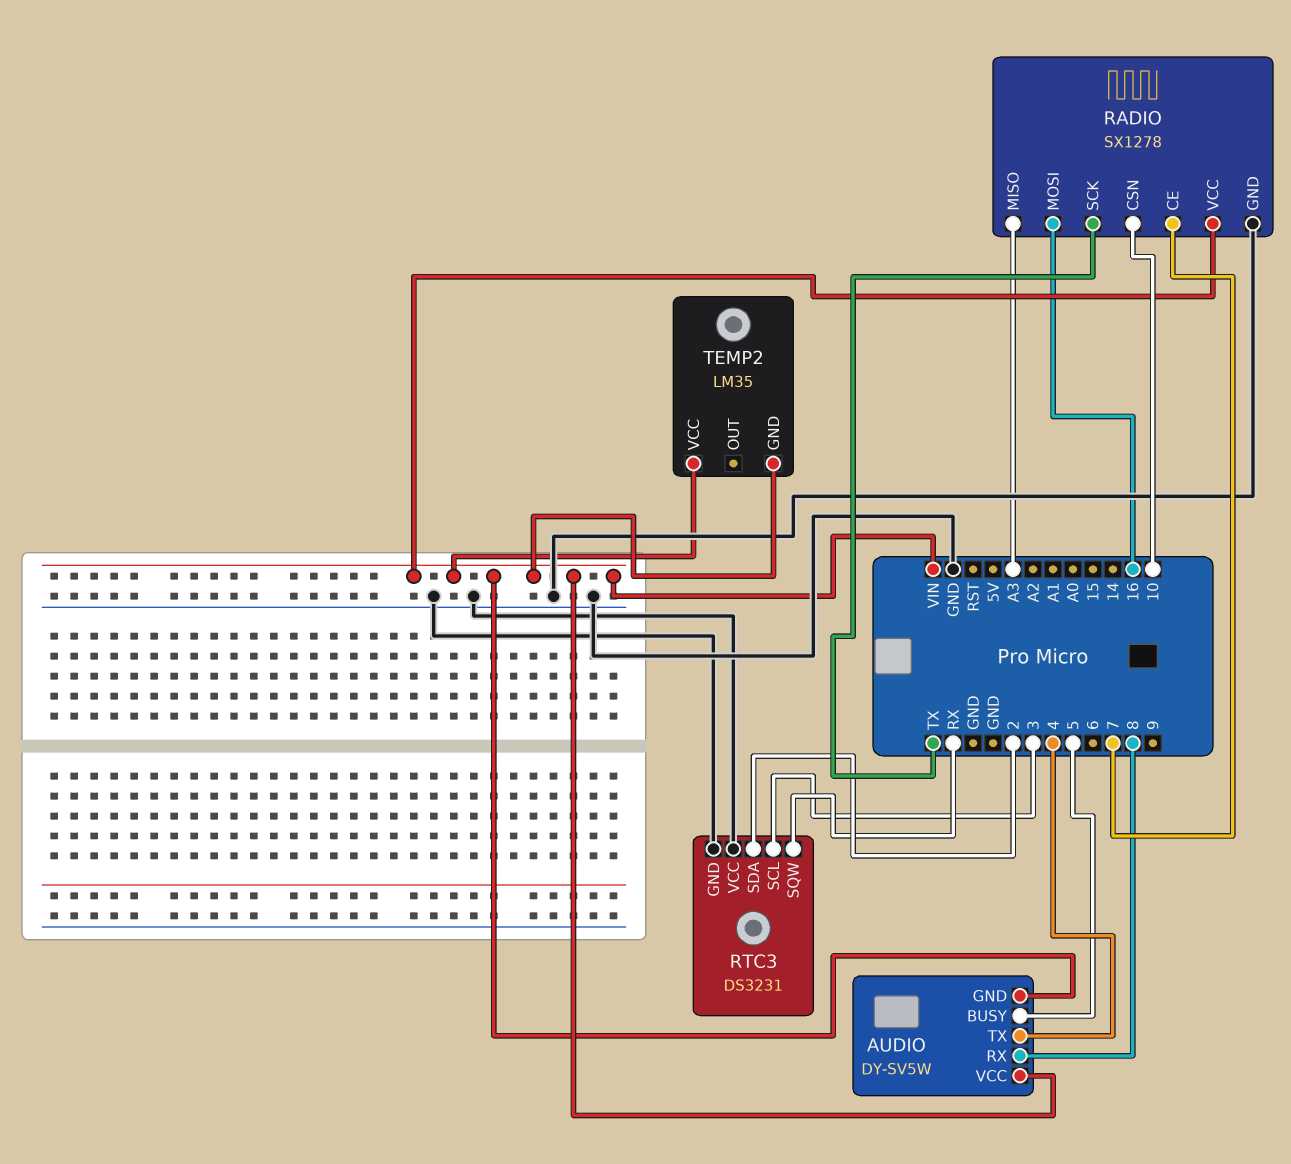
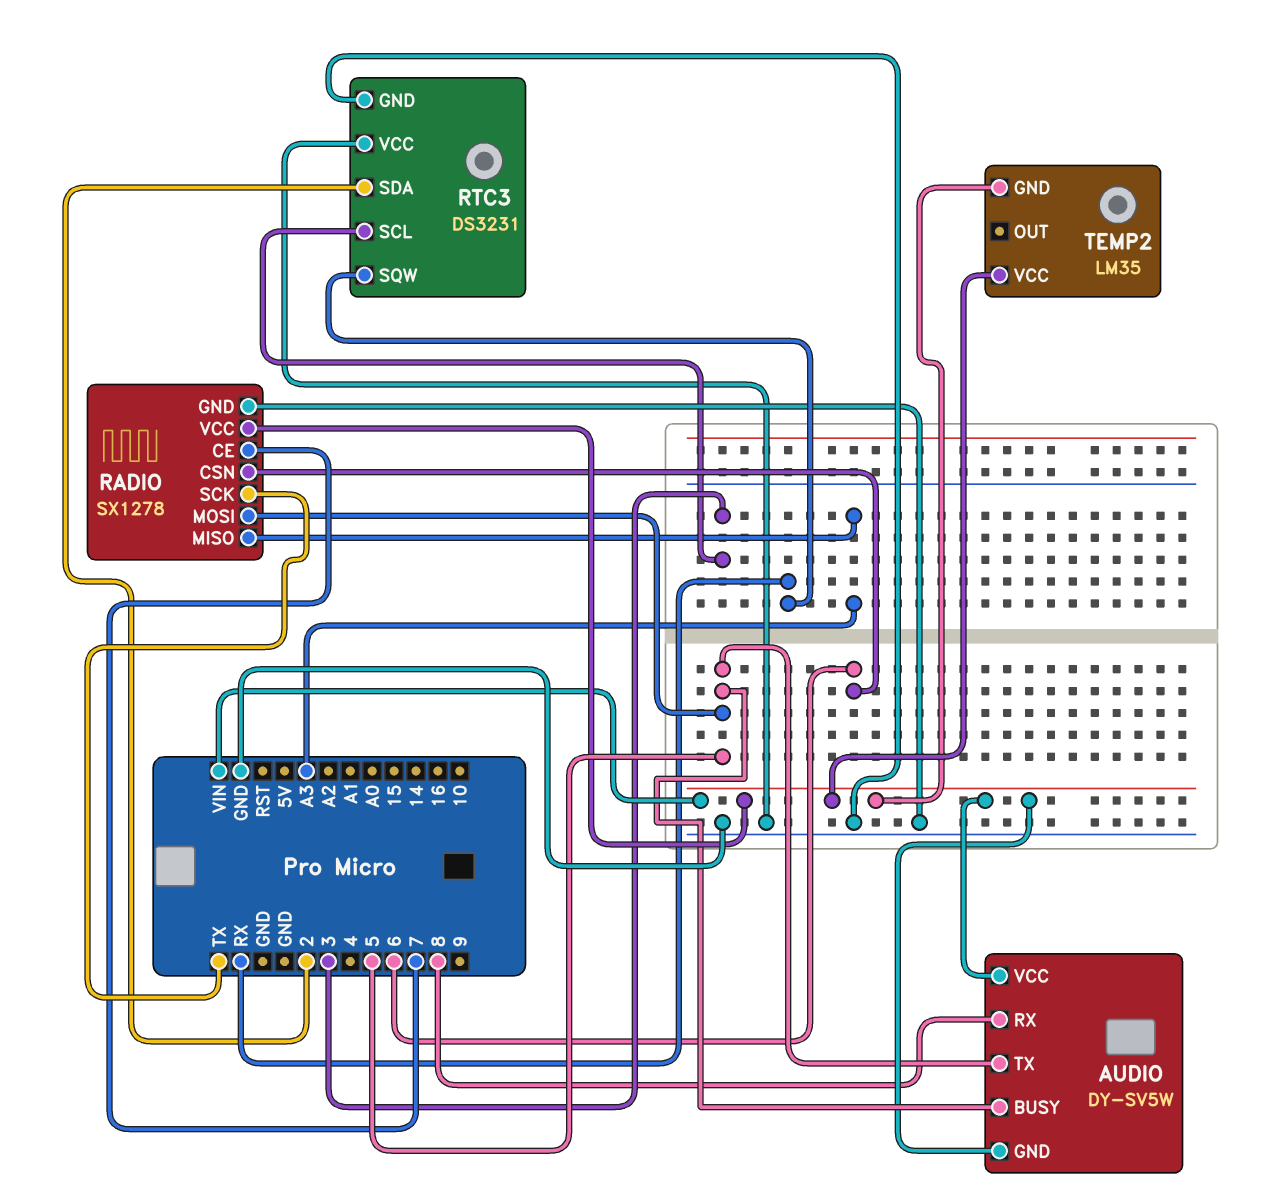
AUDIO pin TX: 4 -> 5
RADIO pin CSN: 10 -> 6
RADIO pin MOSI: 16 -> 5

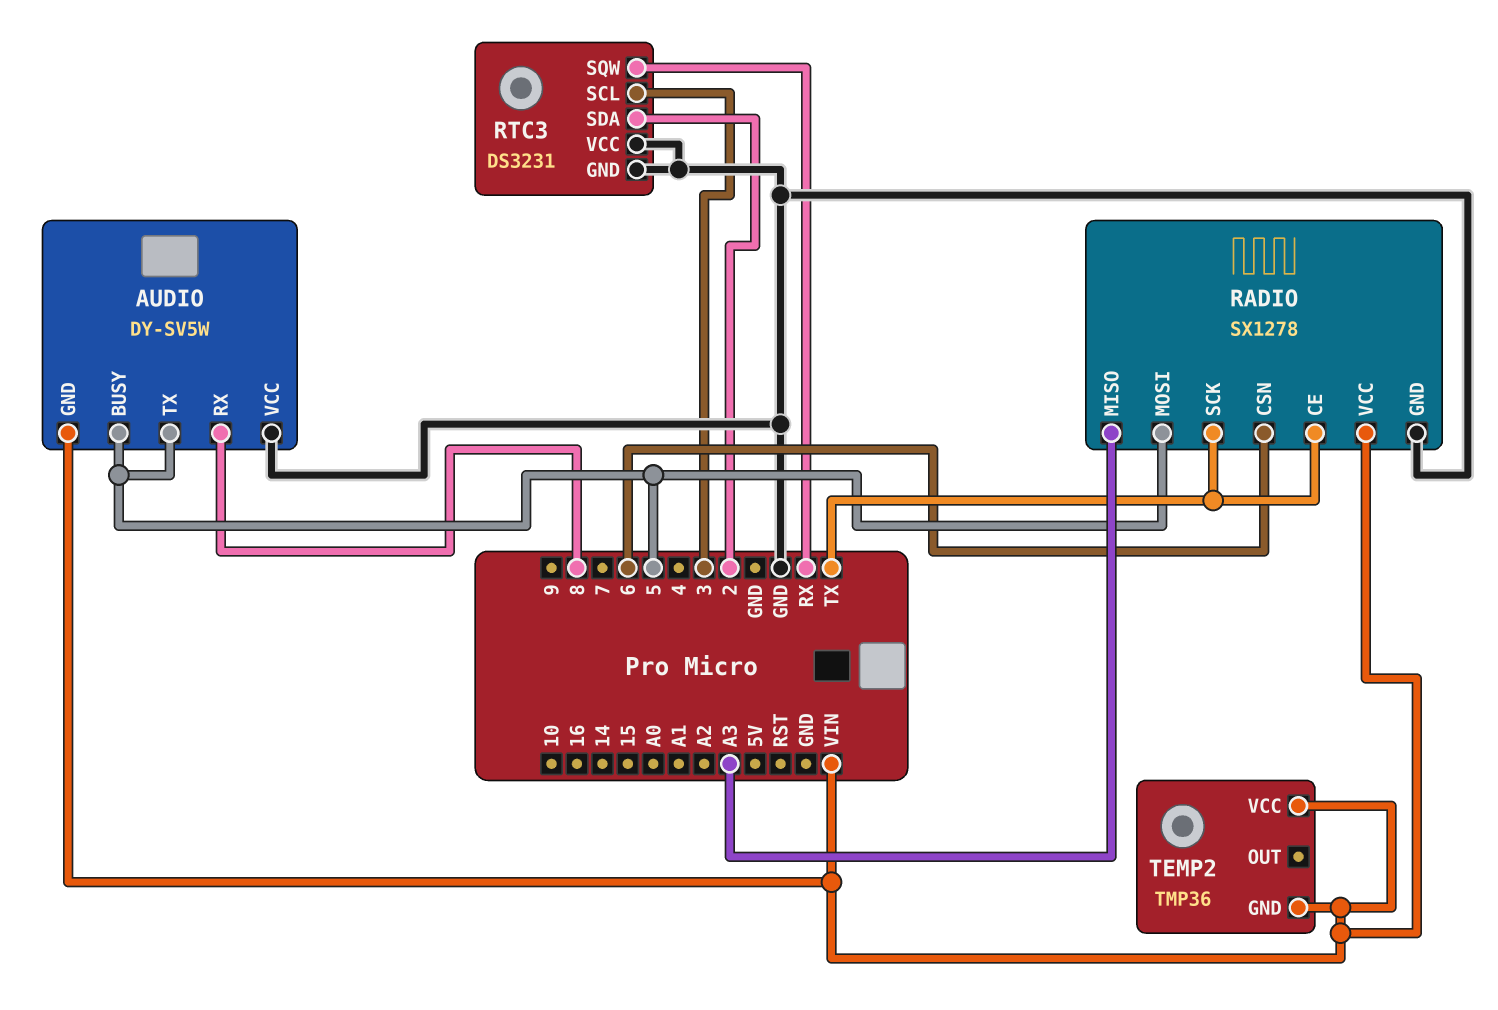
AUDIO pin VCC: VIN -> GND
RADIO pin CE: 7 -> TX
TEMP2: LM35 -> TMP36

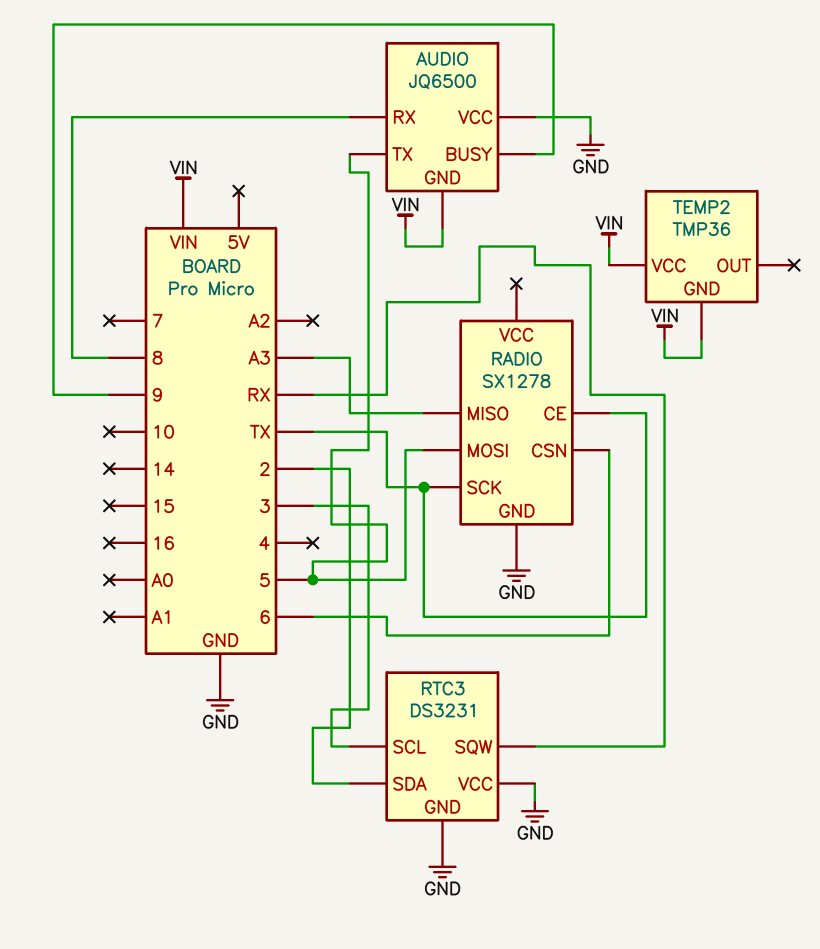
AUDIO: DY-SV5W -> JQ6500
AUDIO pin BUSY: 5 -> 9
RADIO pin VCC: VIN -> none

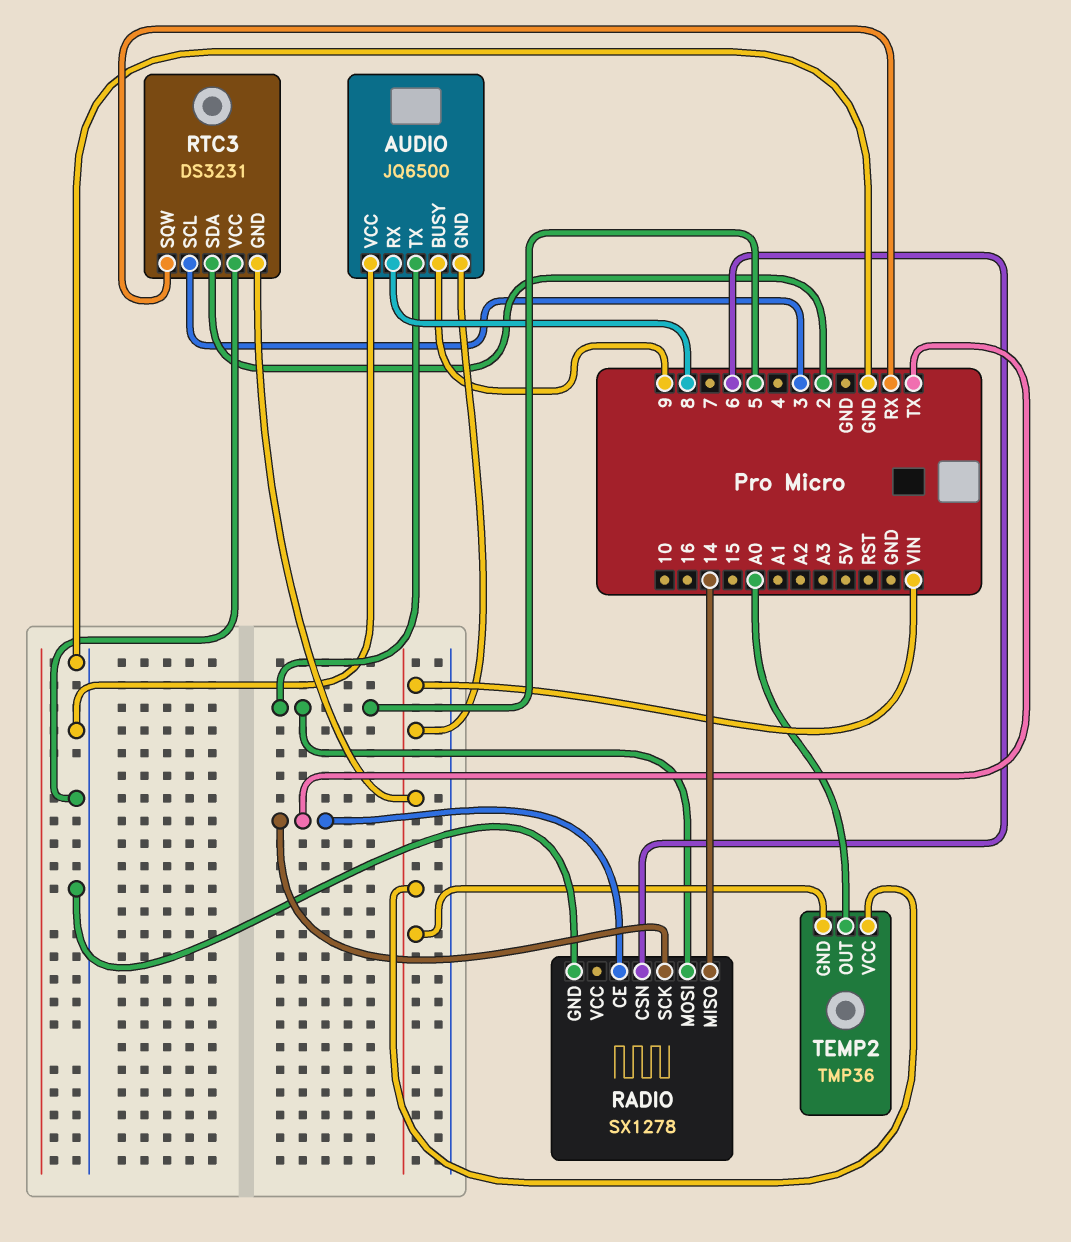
RADIO pin MISO: A3 -> 14
RTC3 pin GND: GND -> VIN
TEMP2 pin OUT: none -> A0

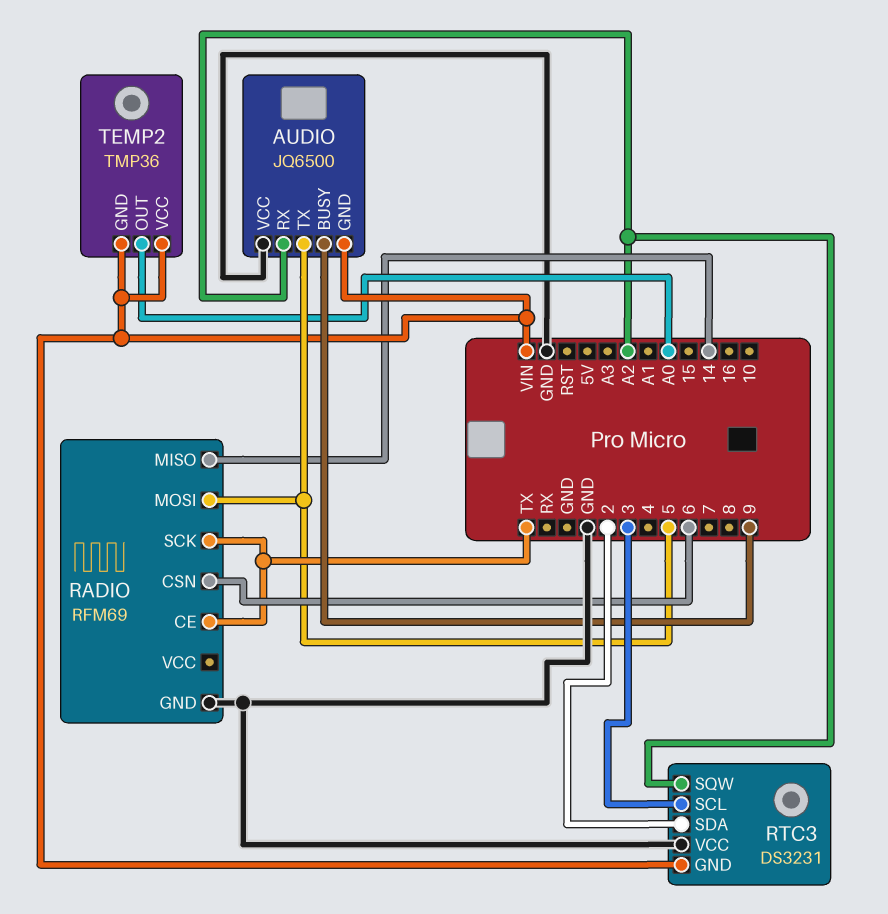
AUDIO pin RX: 8 -> A2
RADIO: SX1278 -> RFM69
RTC3 pin SQW: RX -> A2

